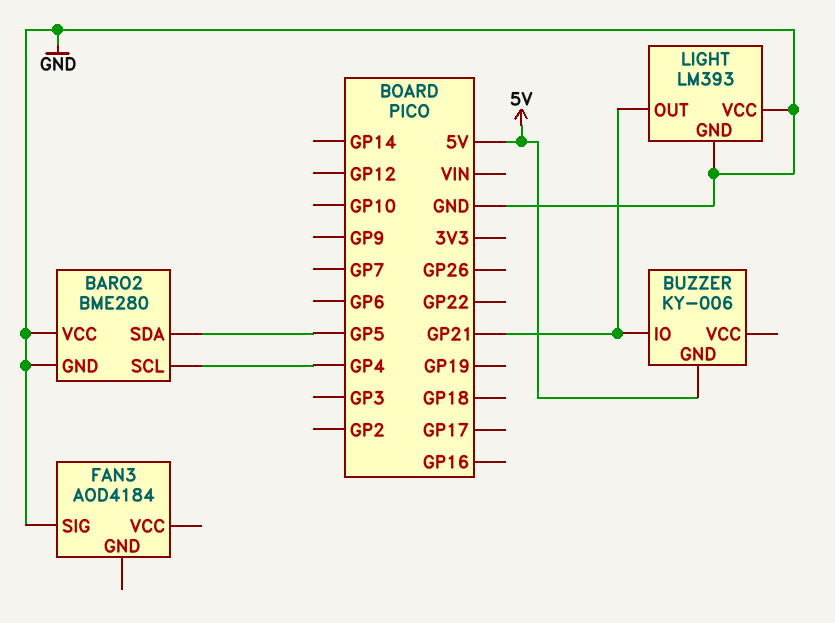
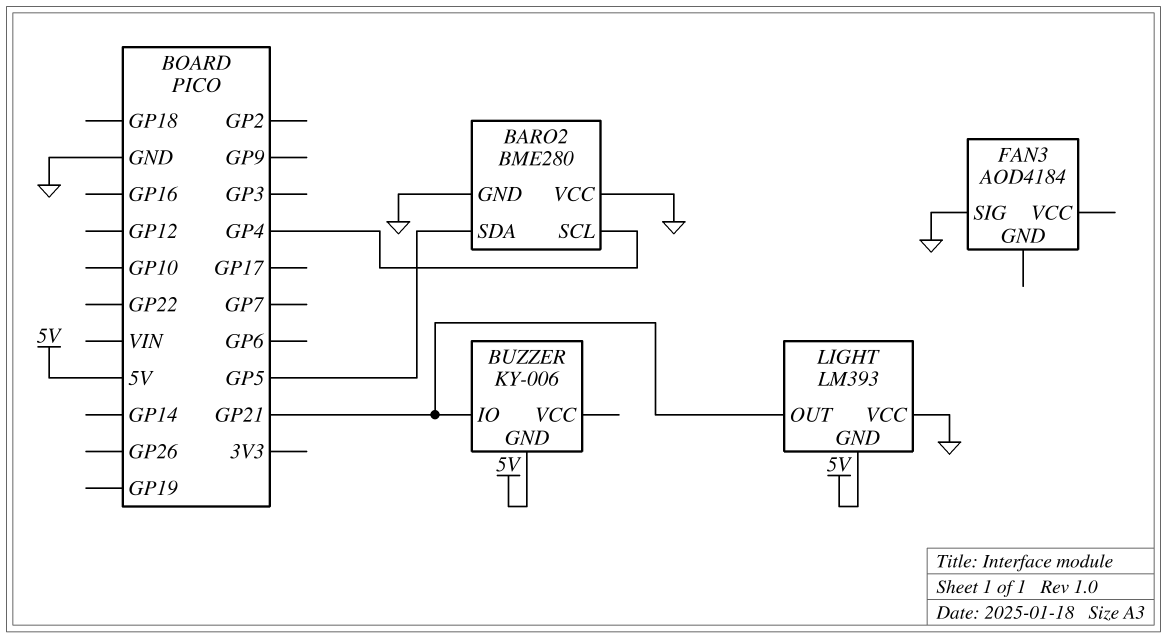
LIGHT pin GND: GND -> 5V

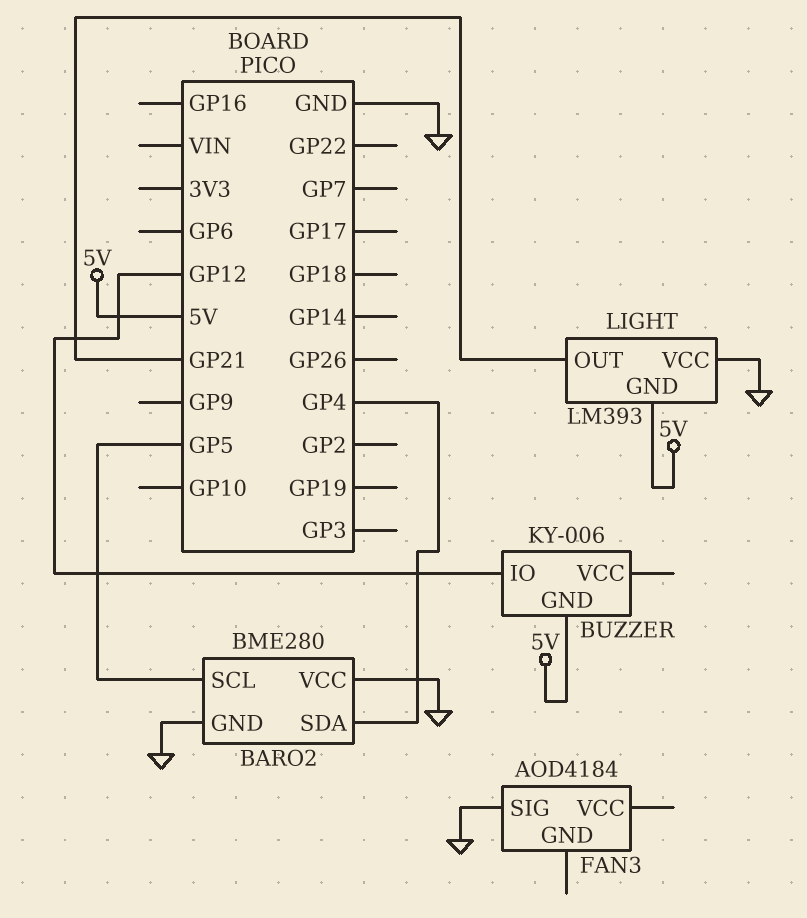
BARO2 pin SCL: GP4 -> GP5
BARO2 pin SDA: GP5 -> GP4
BUZZER pin IO: GP21 -> GP12

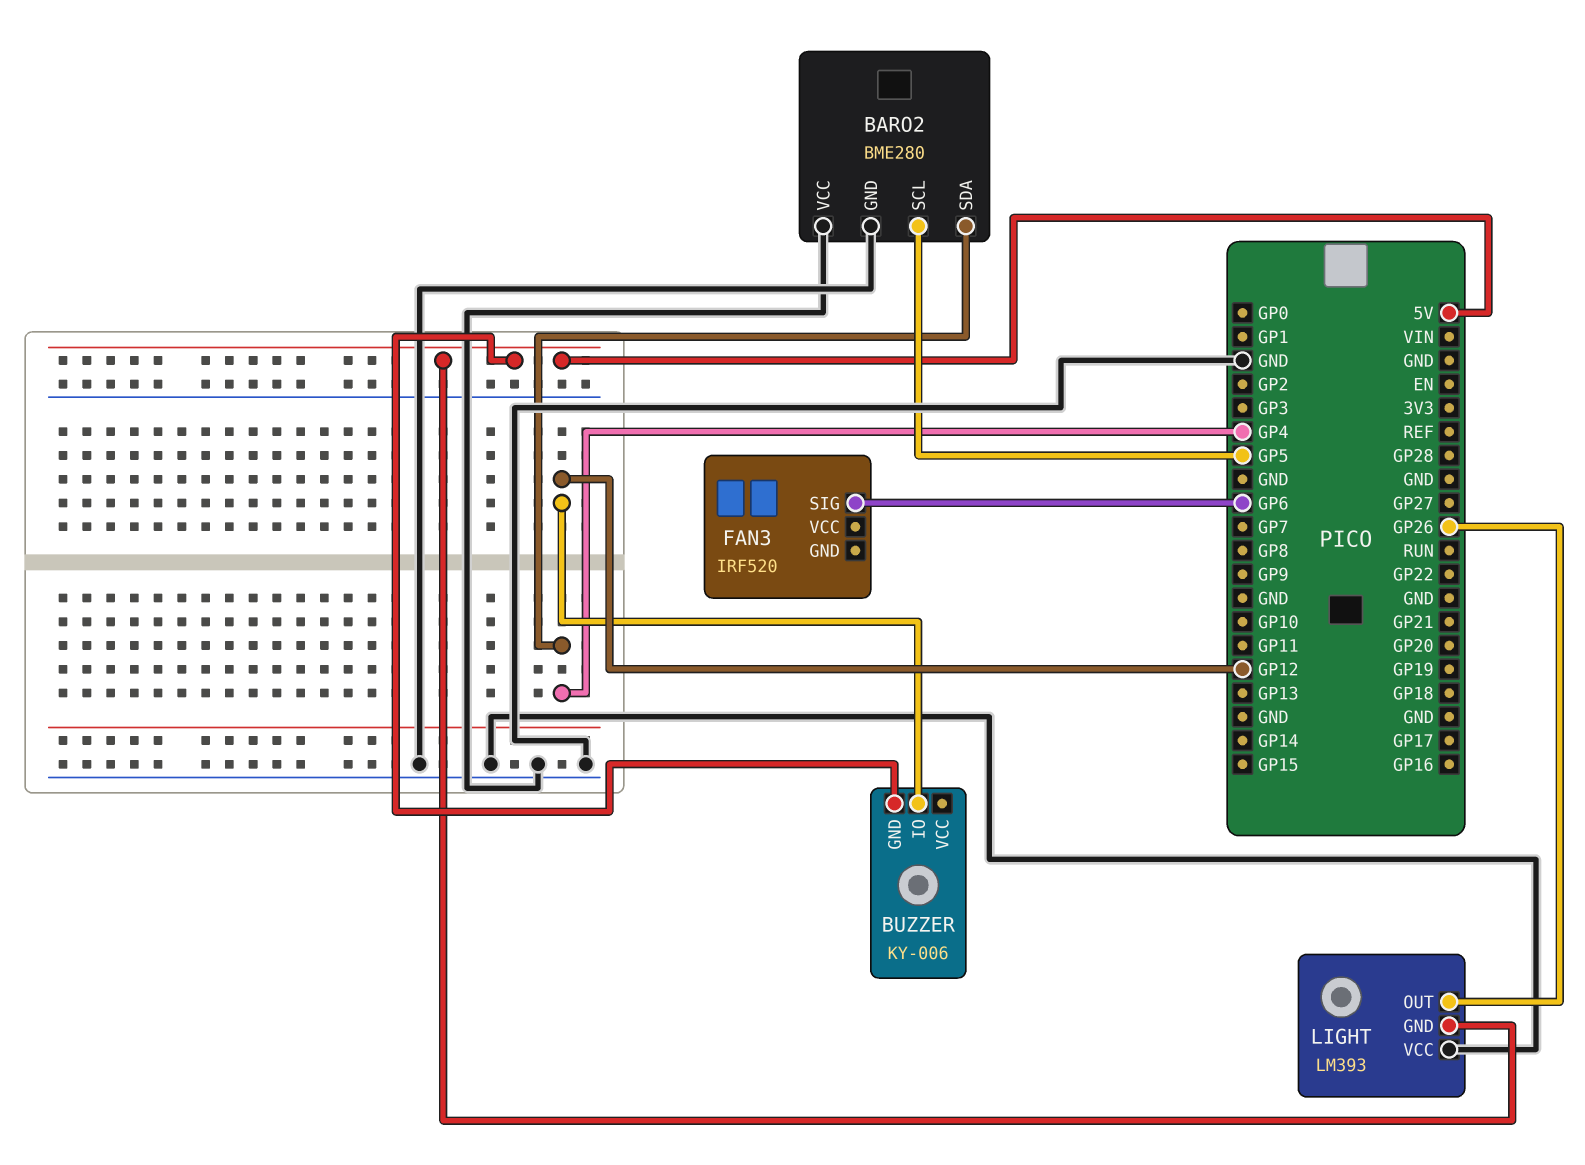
FAN3: AOD4184 -> IRF520
FAN3 pin SIG: GND -> GP6
LIGHT pin OUT: GP21 -> GP26

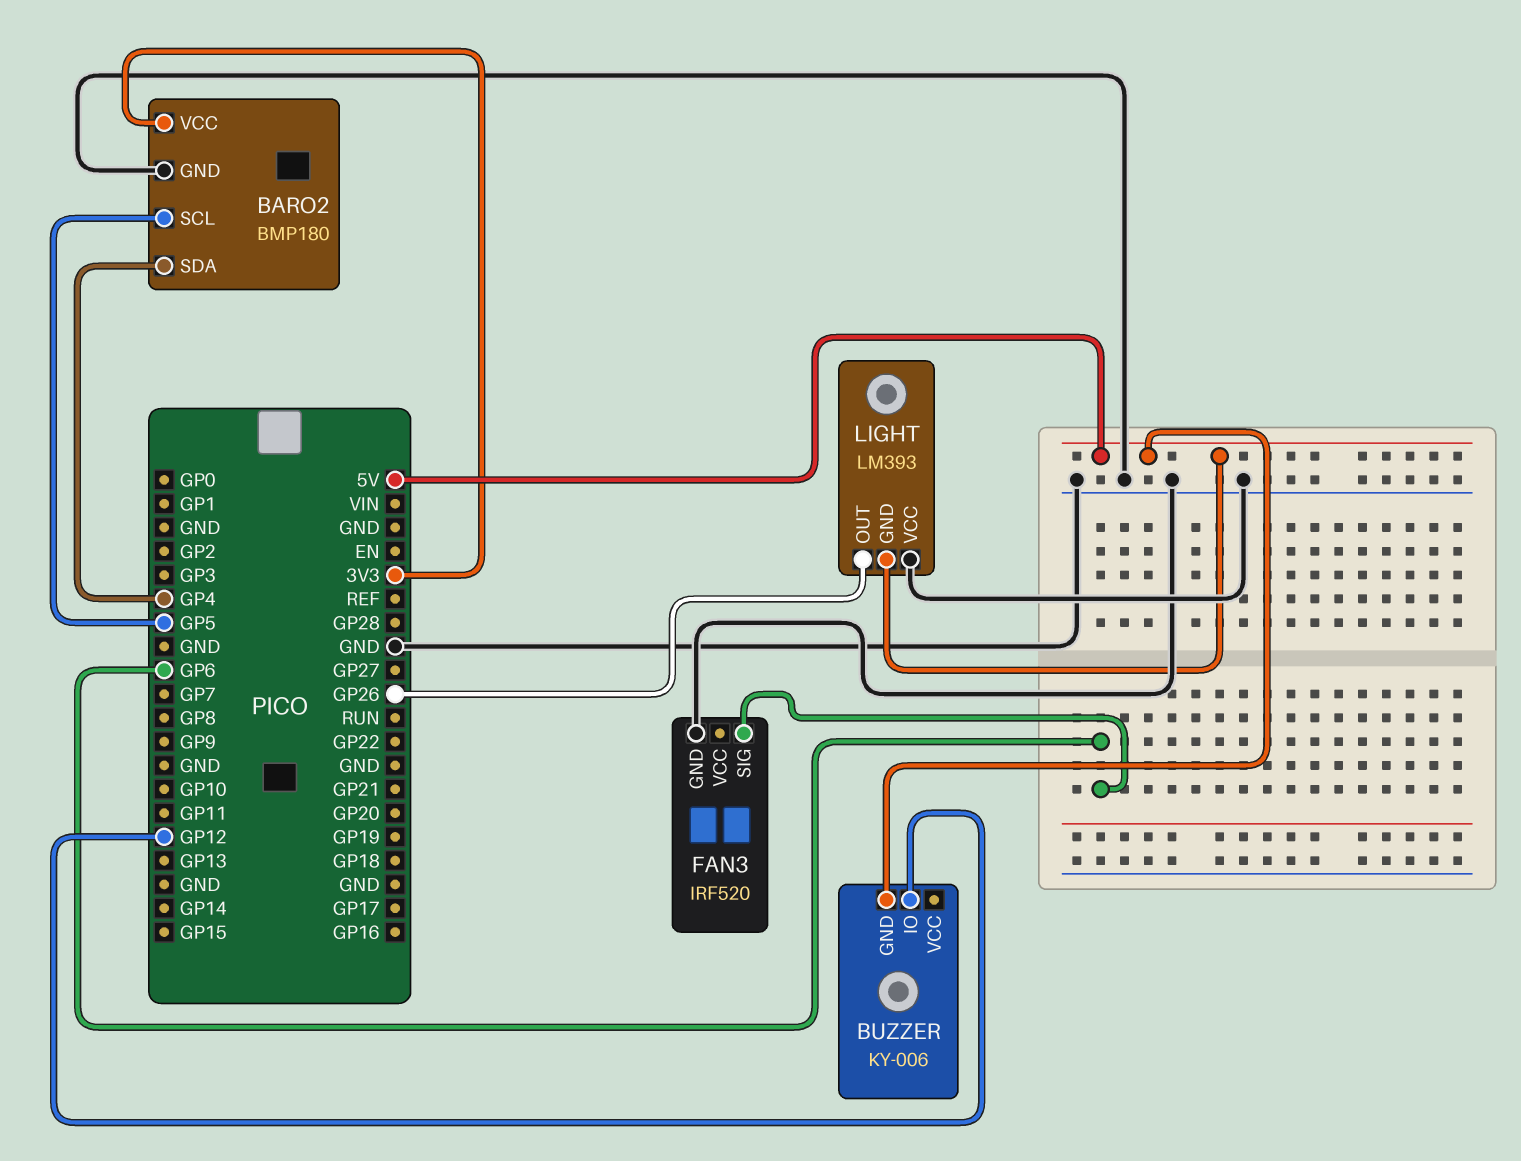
BARO2: BME280 -> BMP180
BARO2 pin VCC: GND -> 3V3
FAN3 pin GND: none -> GND

